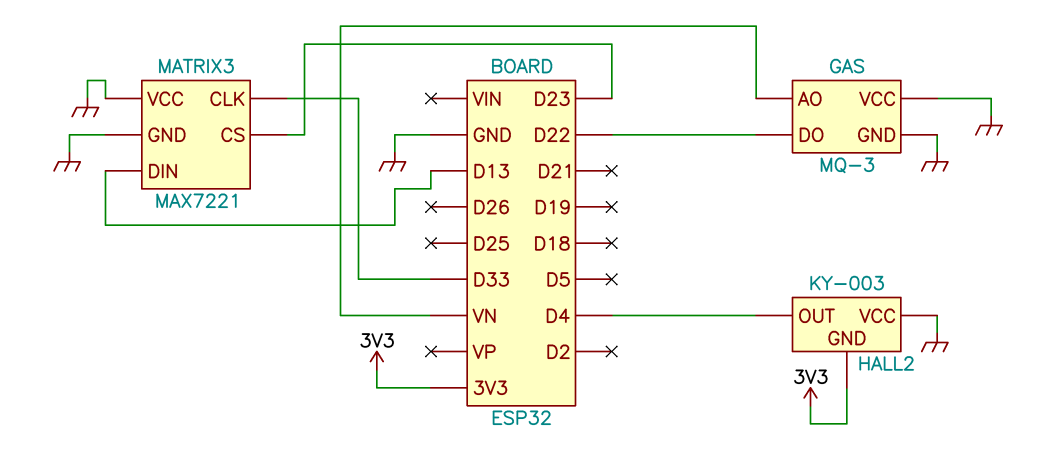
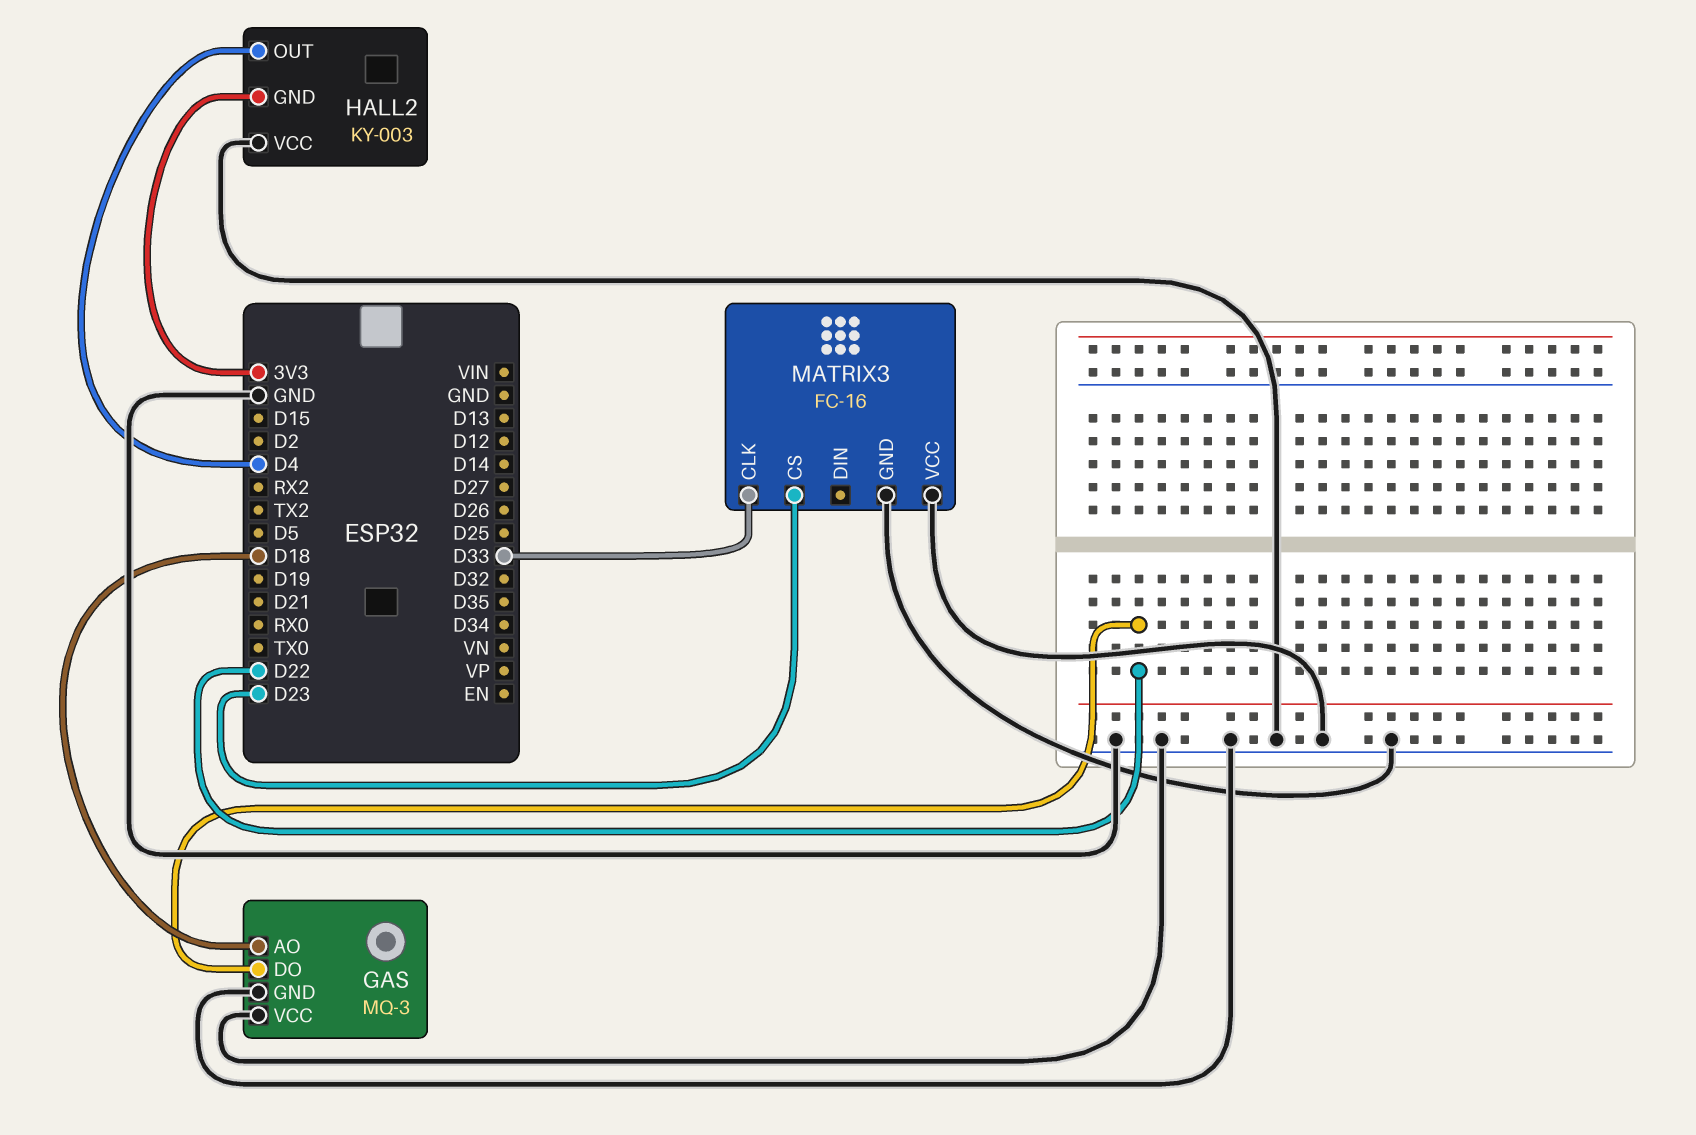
GAS pin AO: VN -> D18
MATRIX3: MAX7221 -> FC-16
MATRIX3 pin DIN: D13 -> none

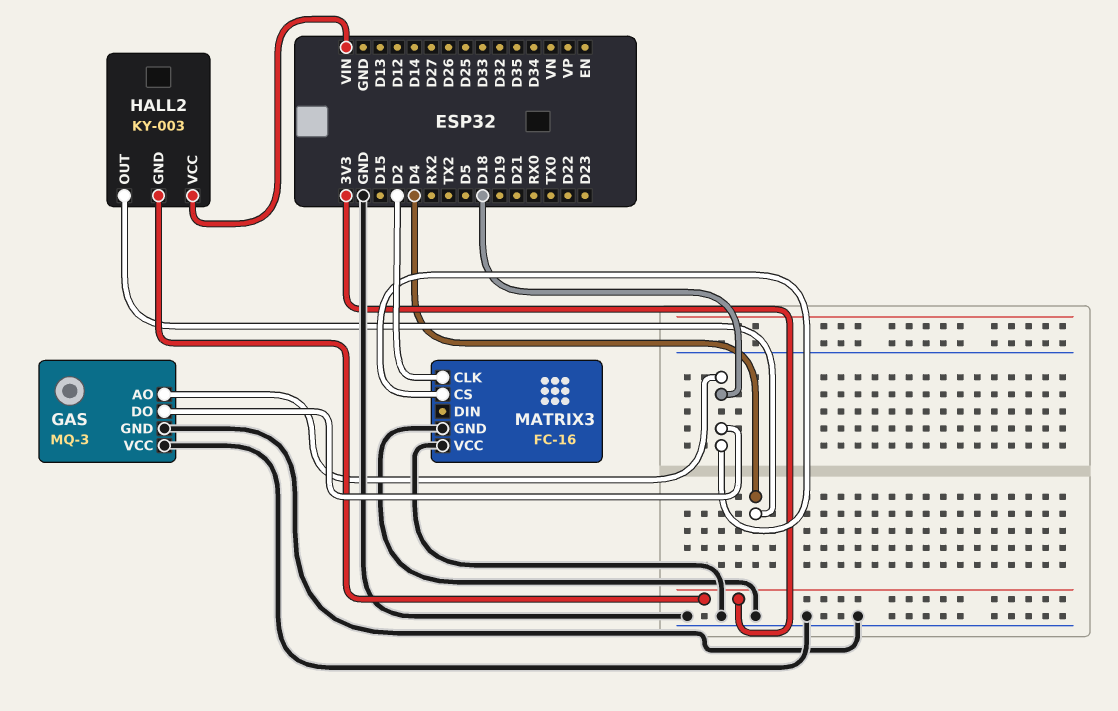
GAS pin DO: D22 -> D18
HALL2 pin VCC: GND -> VIN
MATRIX3 pin CLK: D33 -> D2
MATRIX3 pin CS: D23 -> D18

